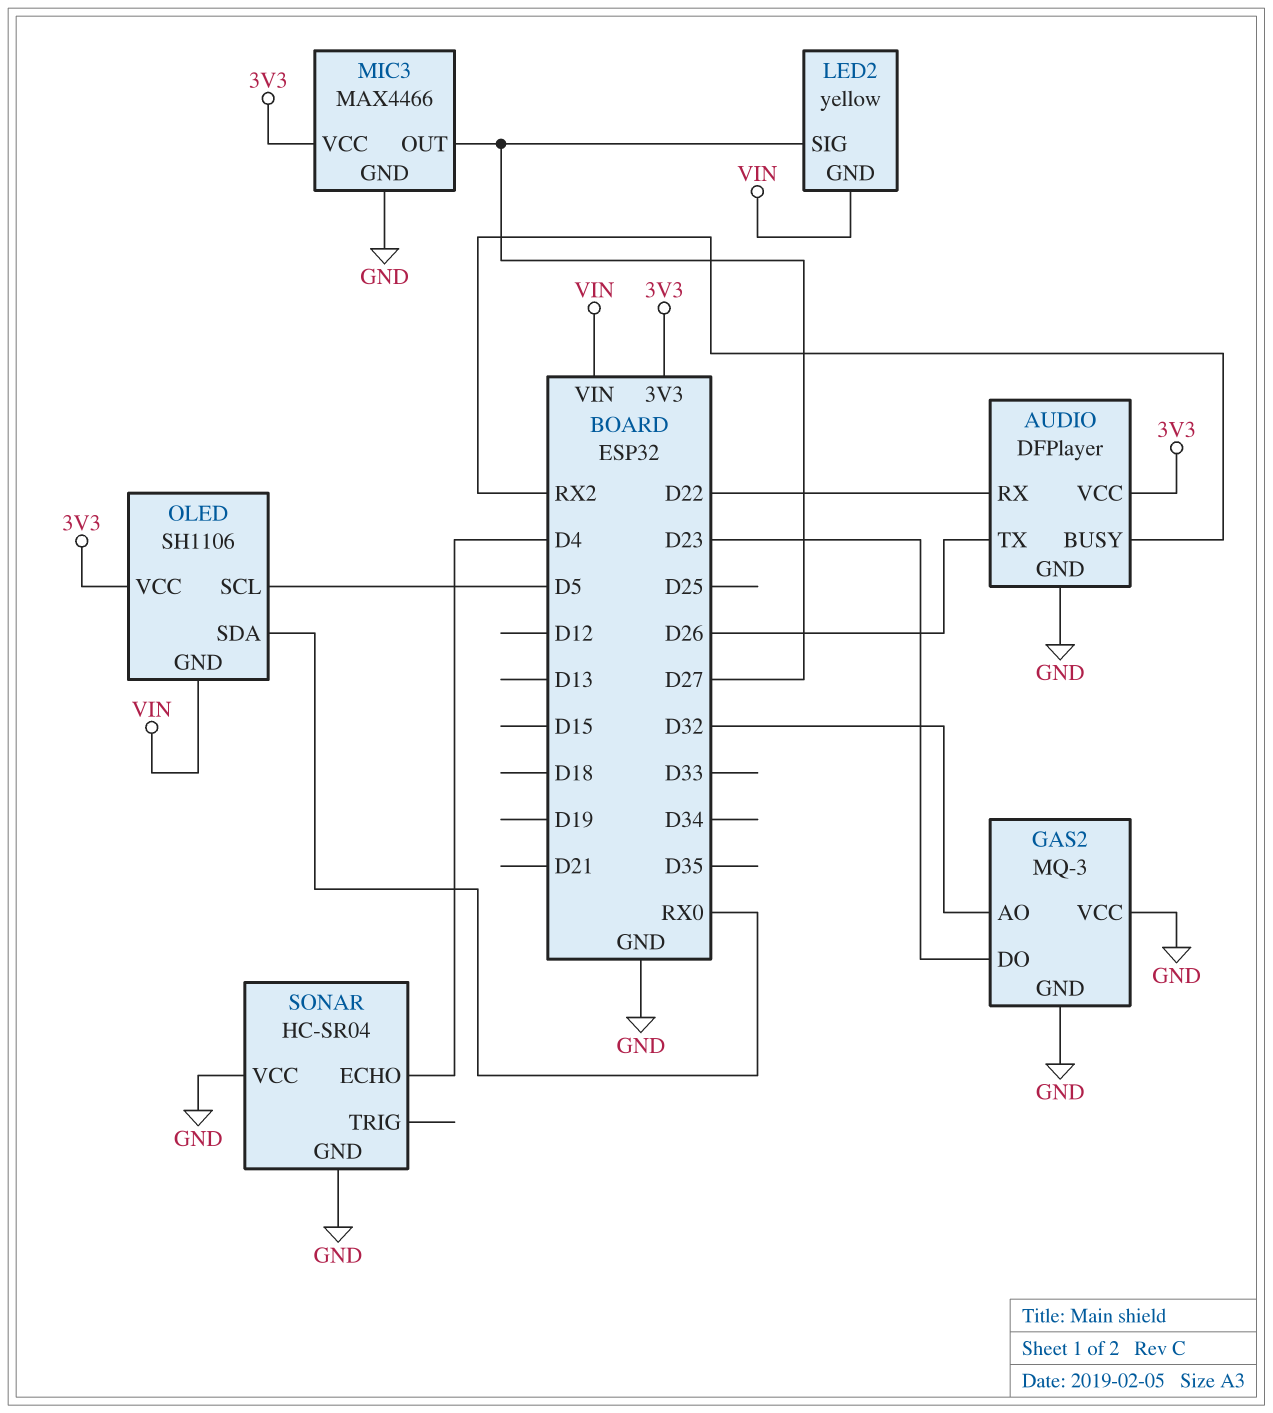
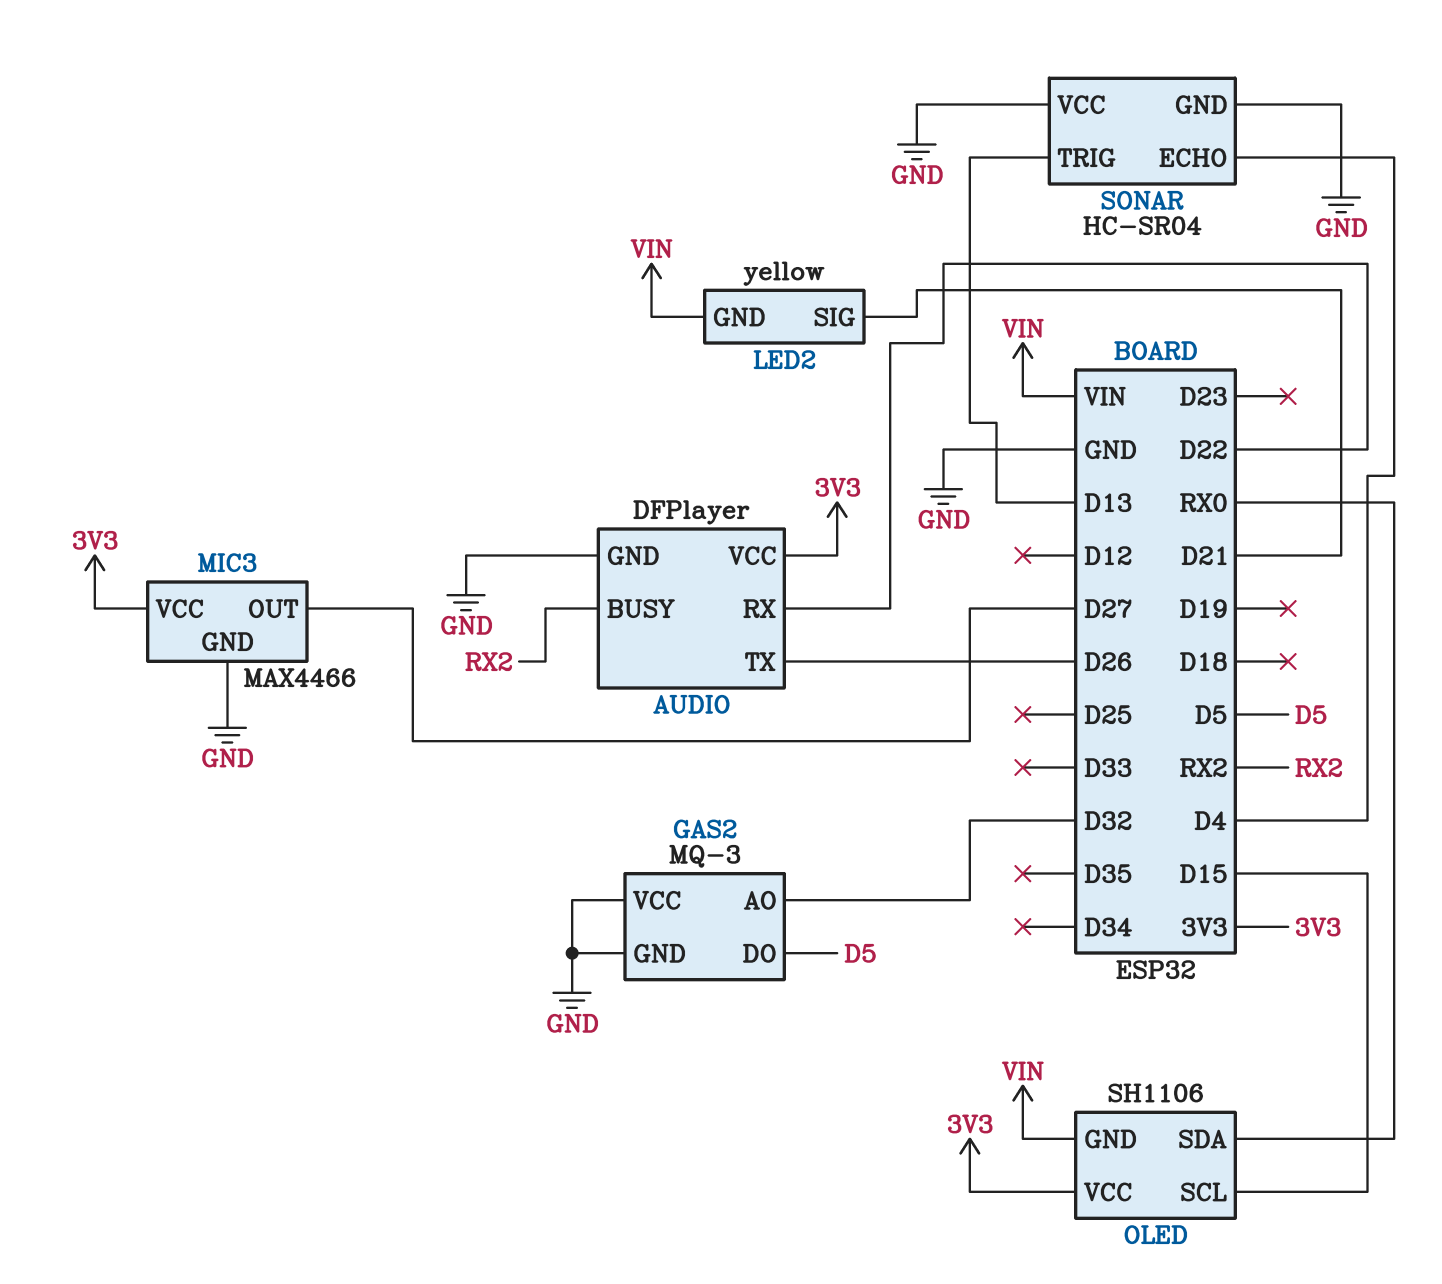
GAS2 pin DO: D23 -> D5
LED2 pin SIG: D27 -> D21
OLED pin SCL: D5 -> D15
SONAR pin TRIG: none -> D13

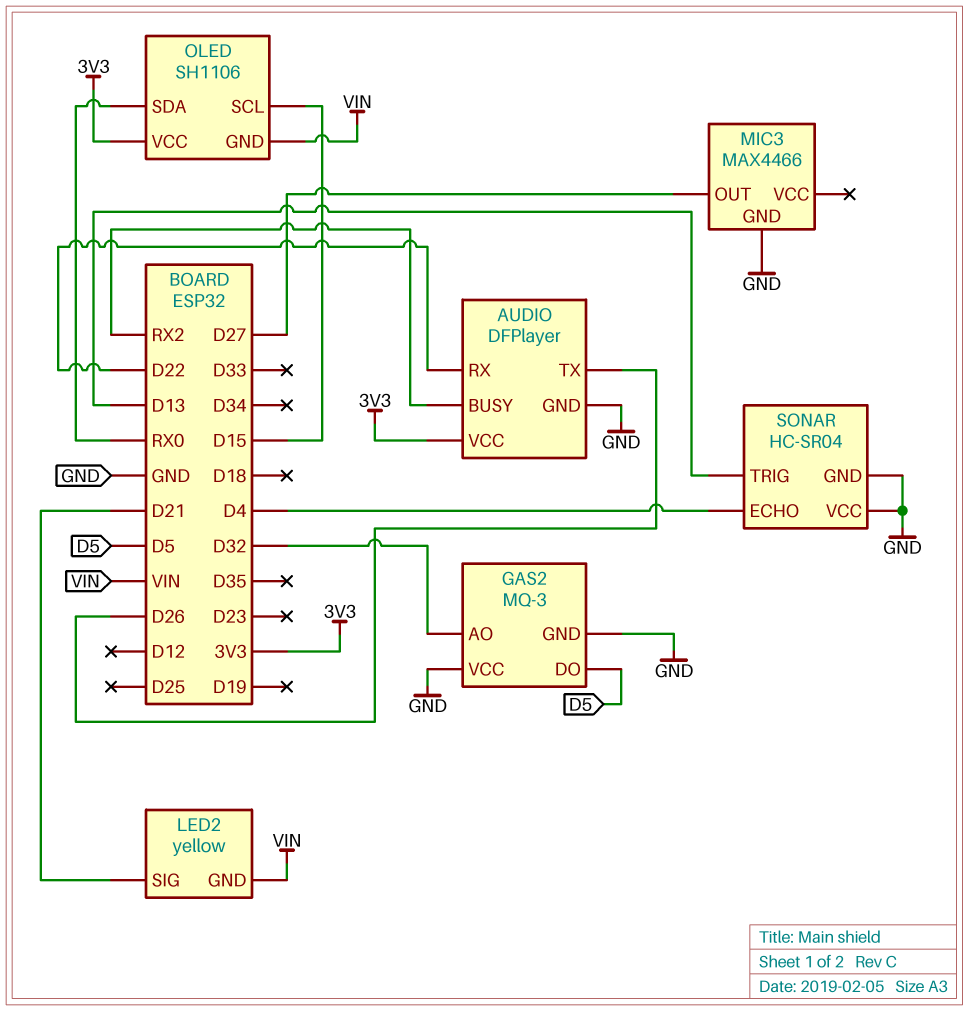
MIC3 pin VCC: 3V3 -> none

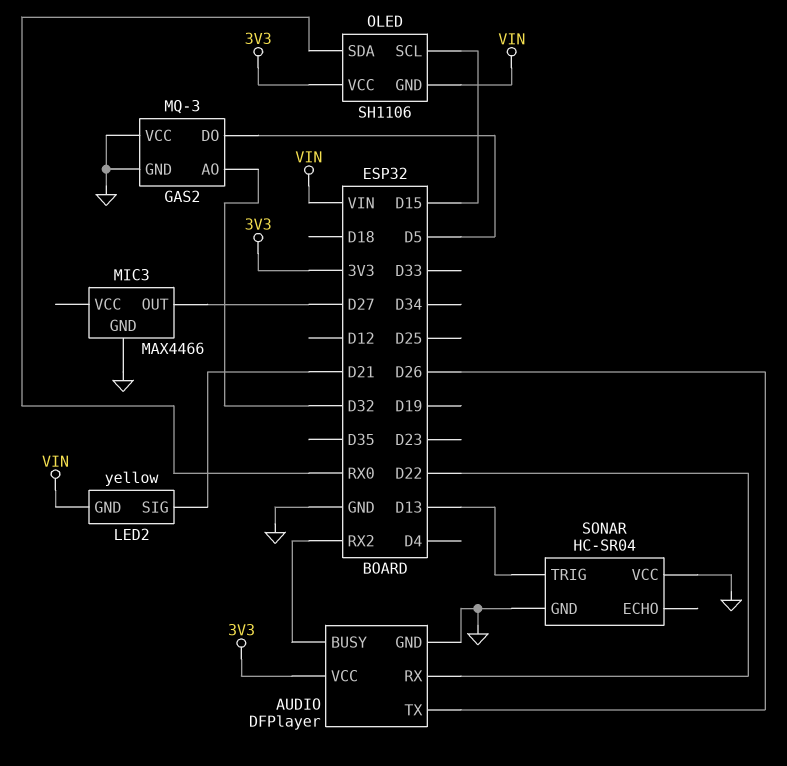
SONAR pin ECHO: D4 -> none

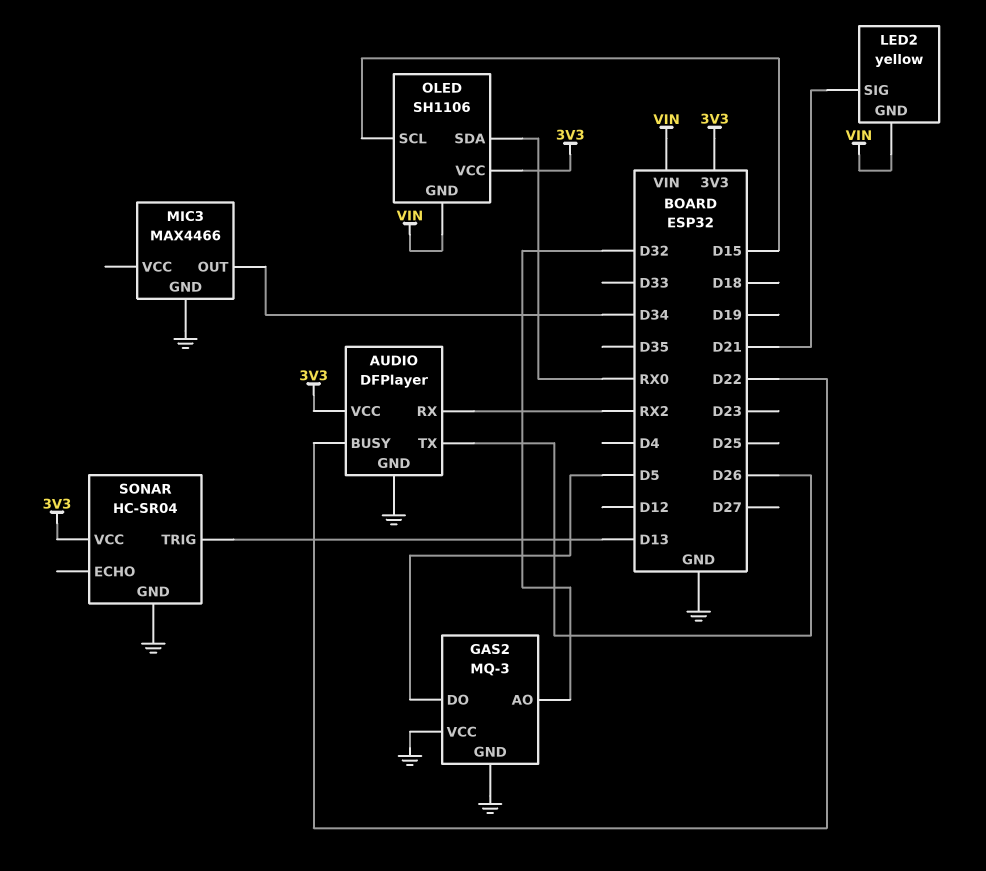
AUDIO pin BUSY: RX2 -> D22
AUDIO pin RX: D22 -> RX2
MIC3 pin OUT: D27 -> D34
SONAR pin VCC: GND -> 3V3

